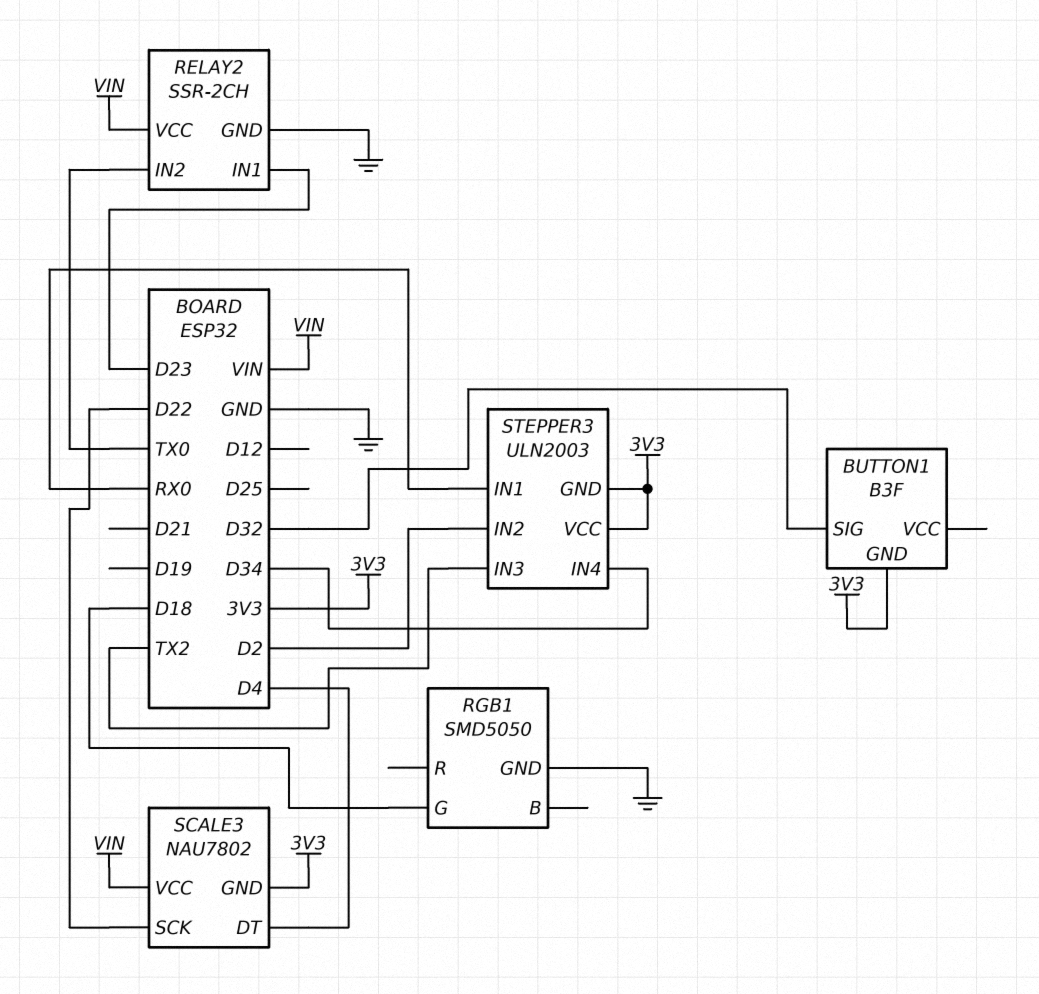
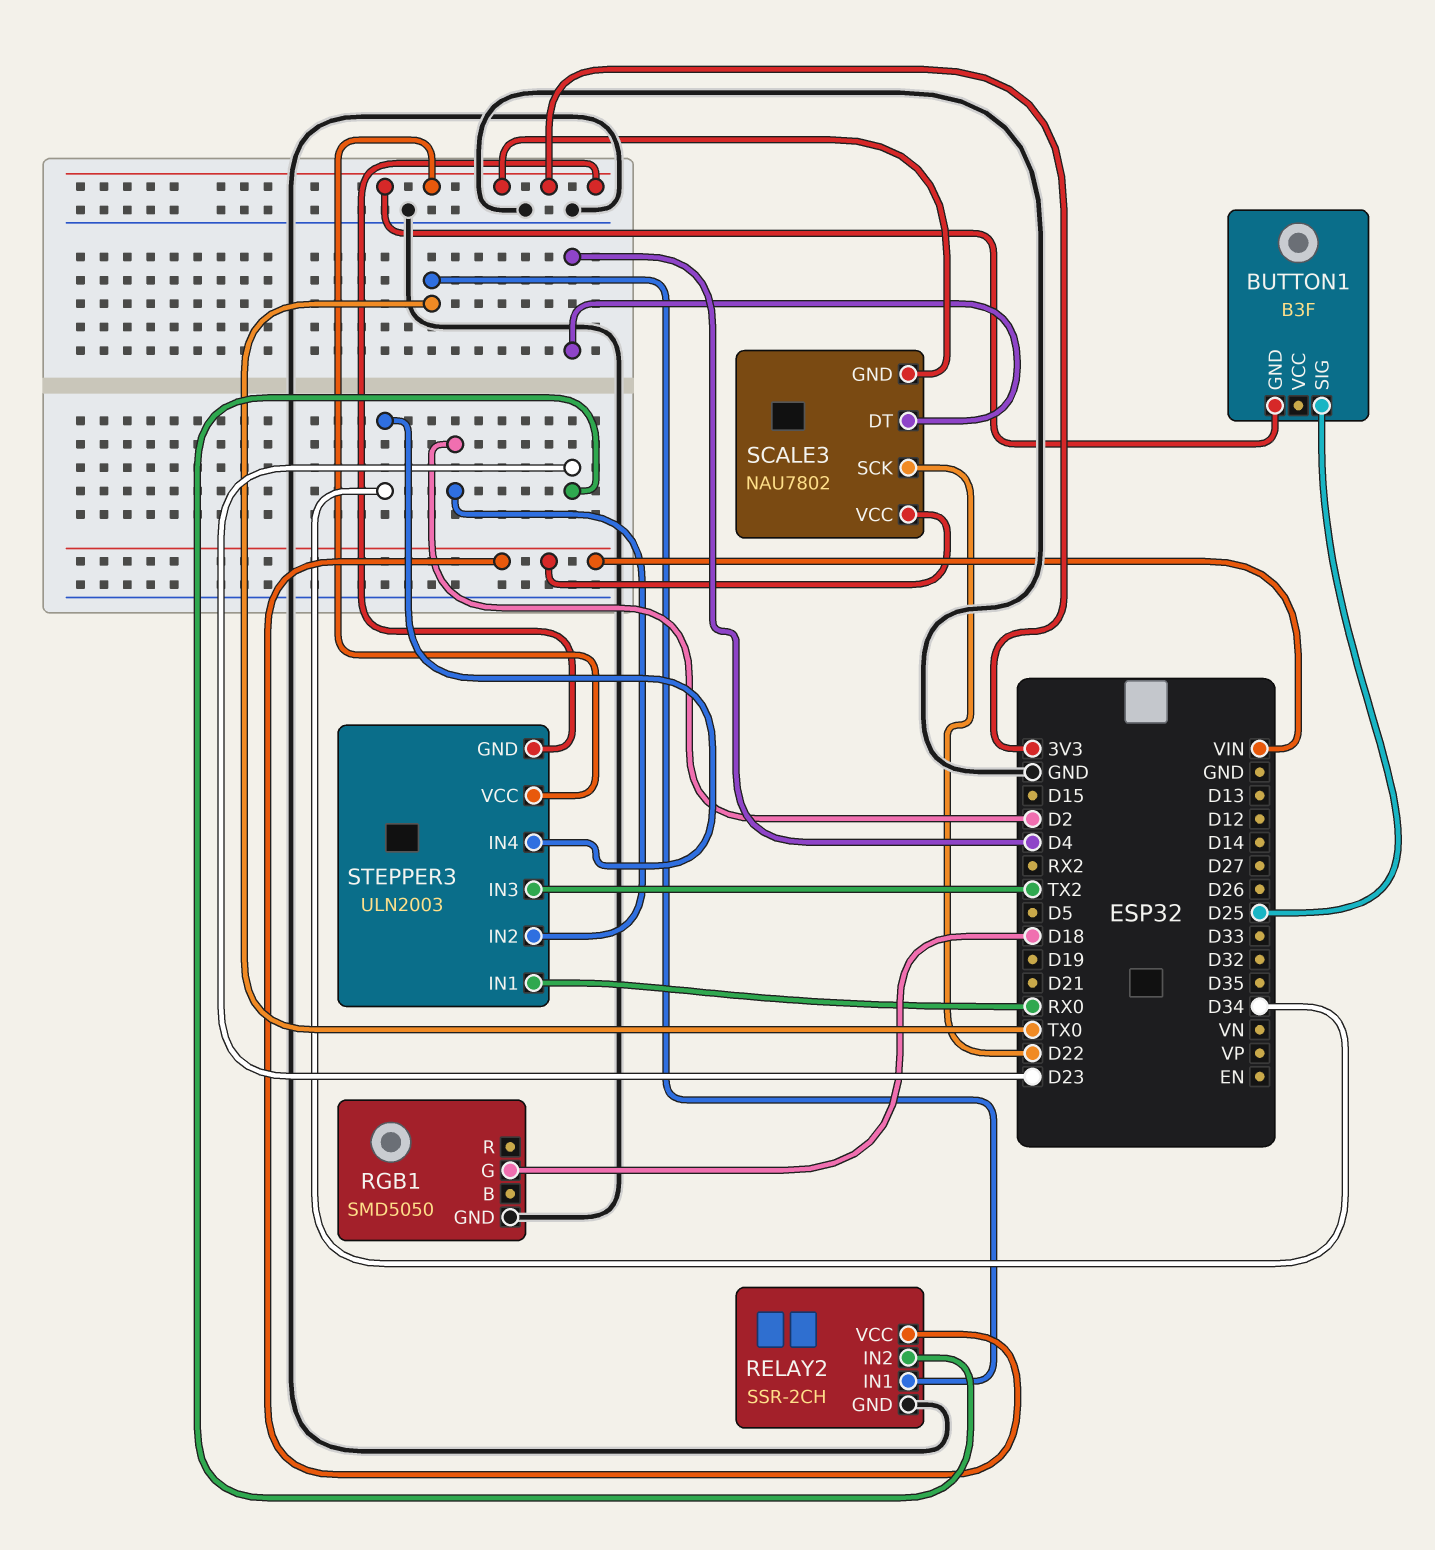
BUTTON1 pin SIG: D32 -> D25
RELAY2 pin IN1: D23 -> TX0
RELAY2 pin IN2: TX0 -> D23

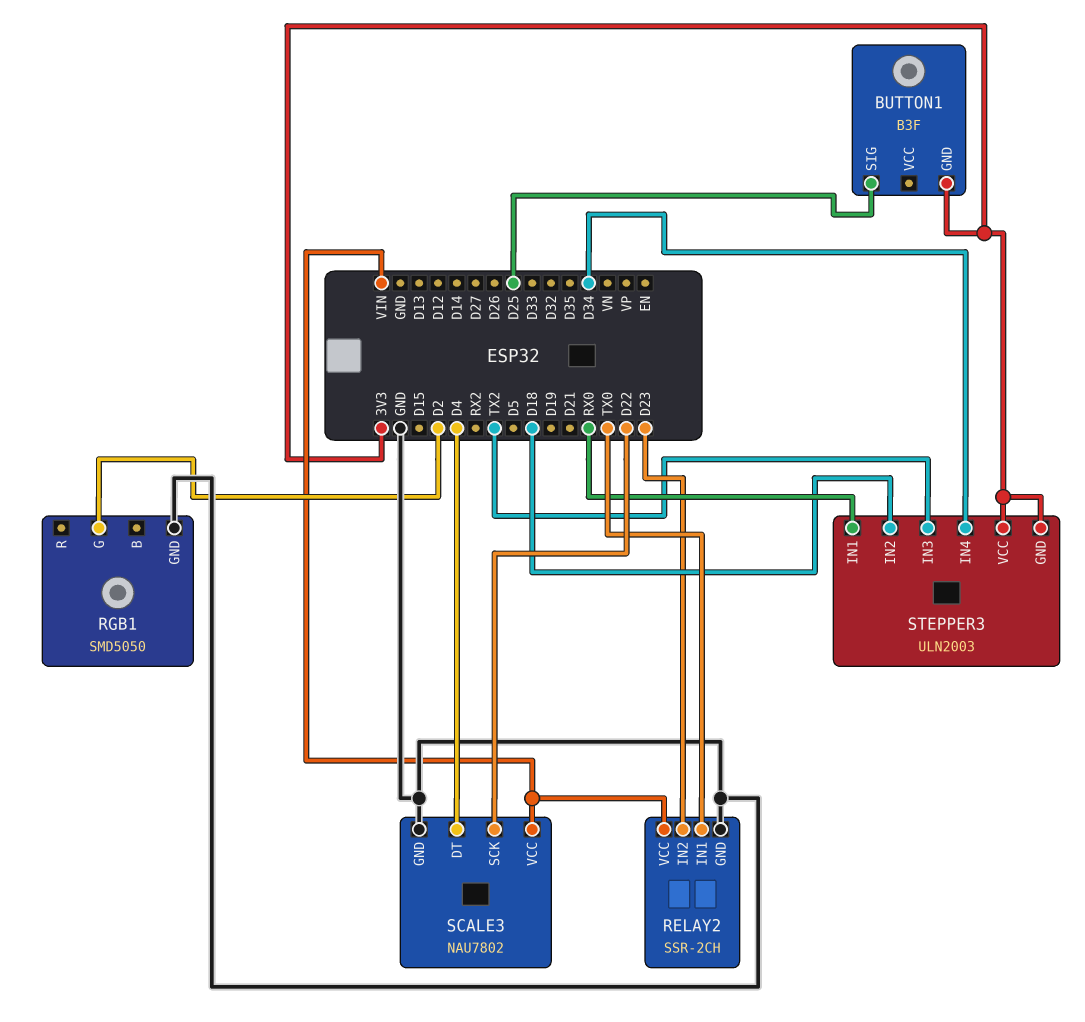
RGB1 pin G: D18 -> D2
SCALE3 pin GND: 3V3 -> GND
STEPPER3 pin IN2: D2 -> D18

